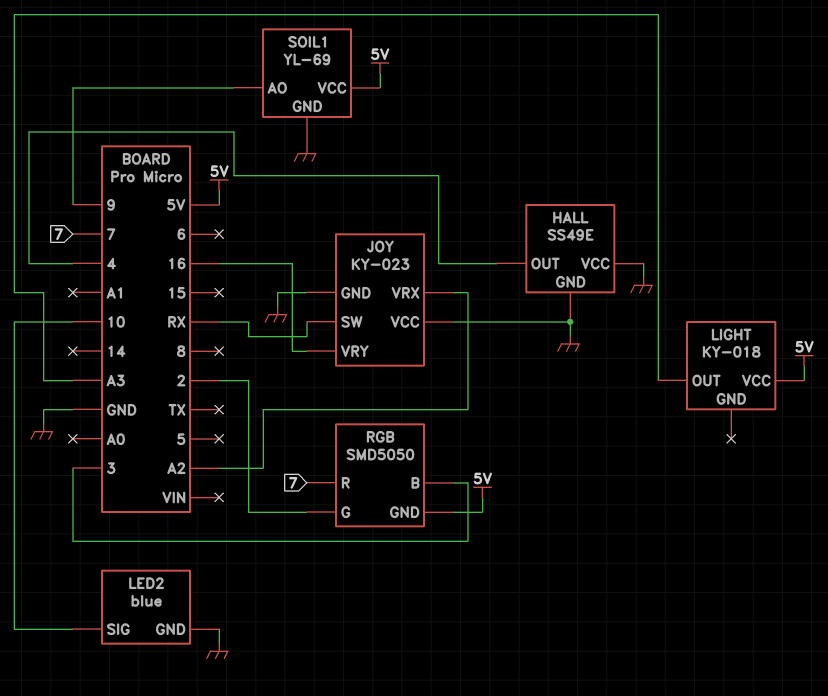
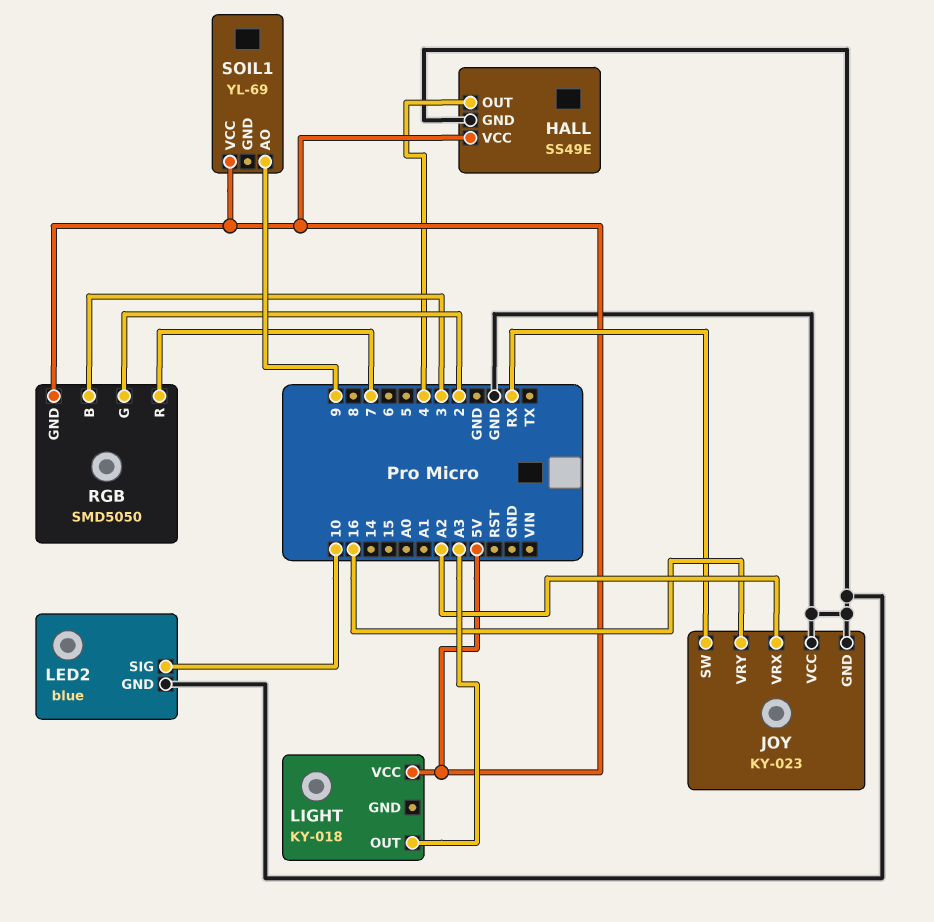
HALL pin VCC: GND -> 5V
SOIL1 pin GND: GND -> none

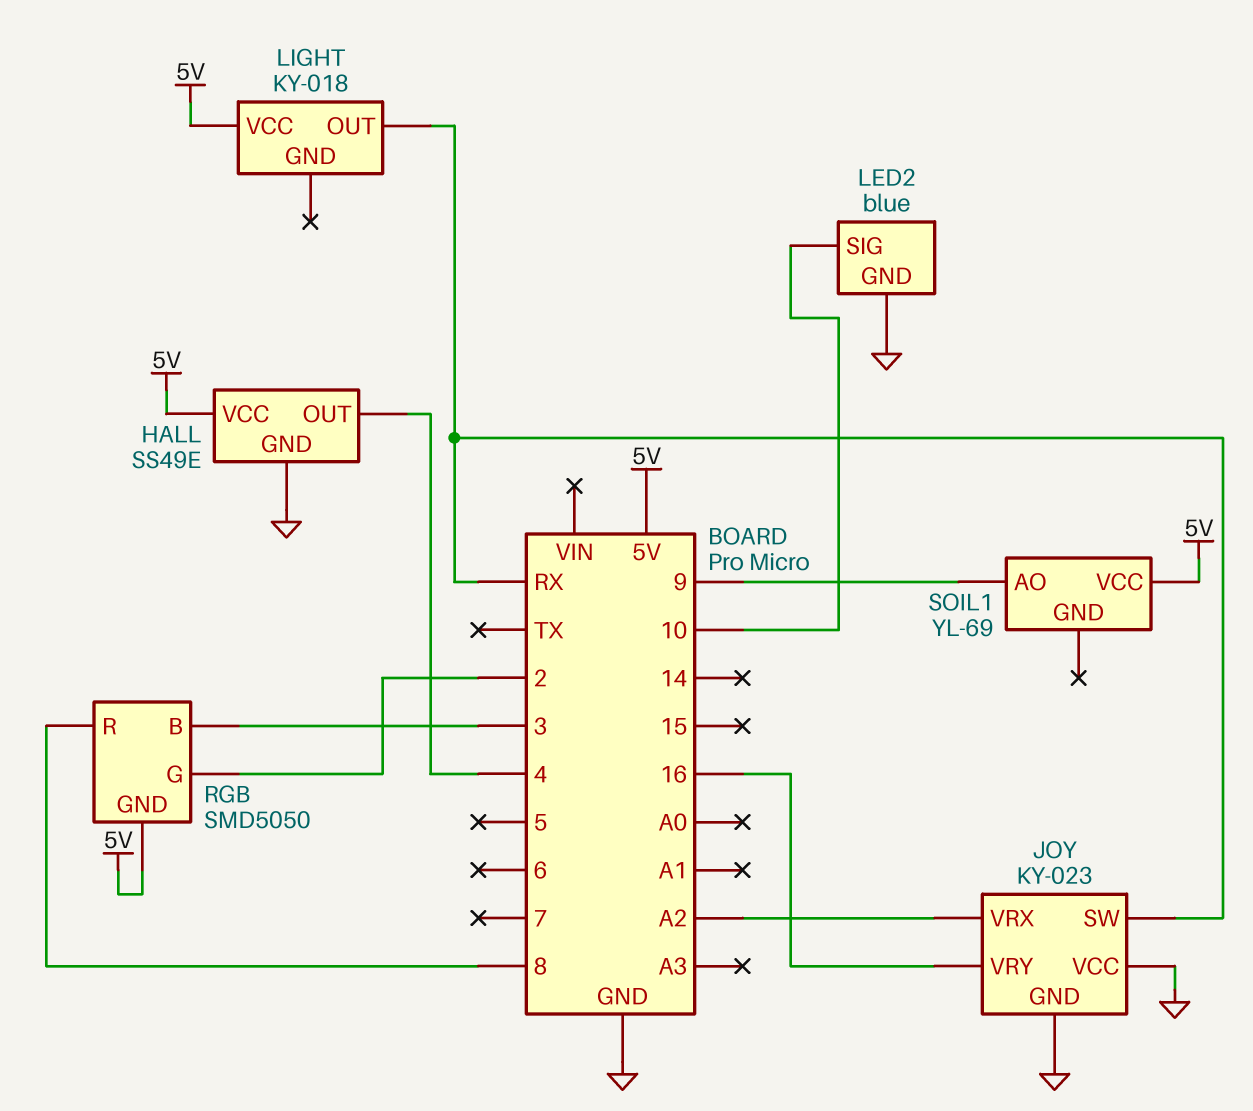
LIGHT pin OUT: A3 -> RX
RGB pin R: 7 -> 8

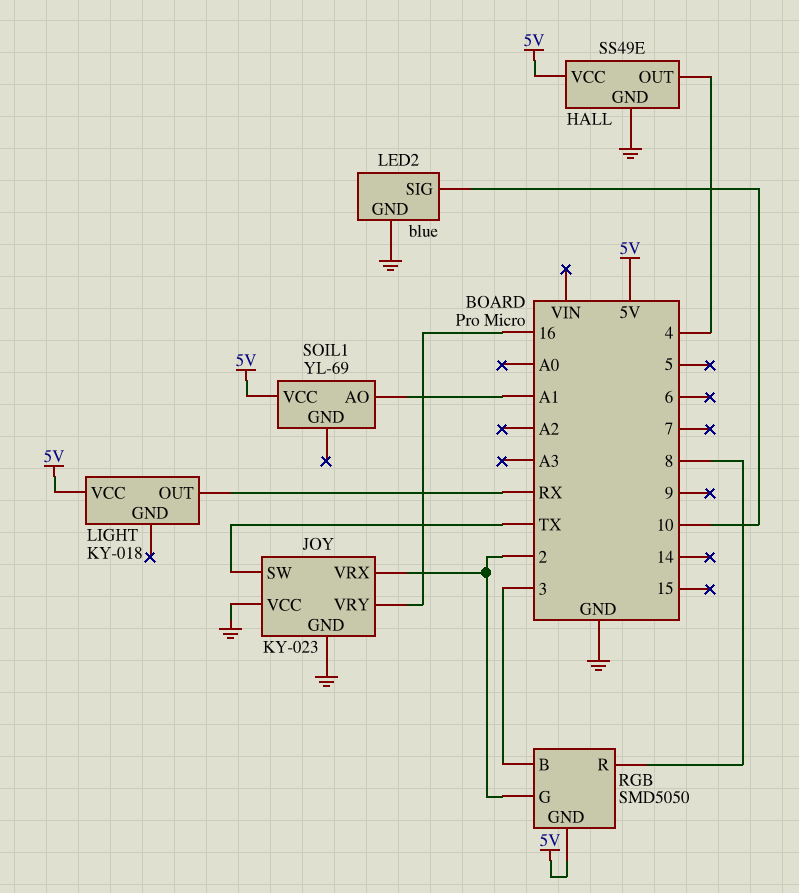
JOY pin SW: RX -> TX
JOY pin VRX: A2 -> 2
SOIL1 pin AO: 9 -> A1

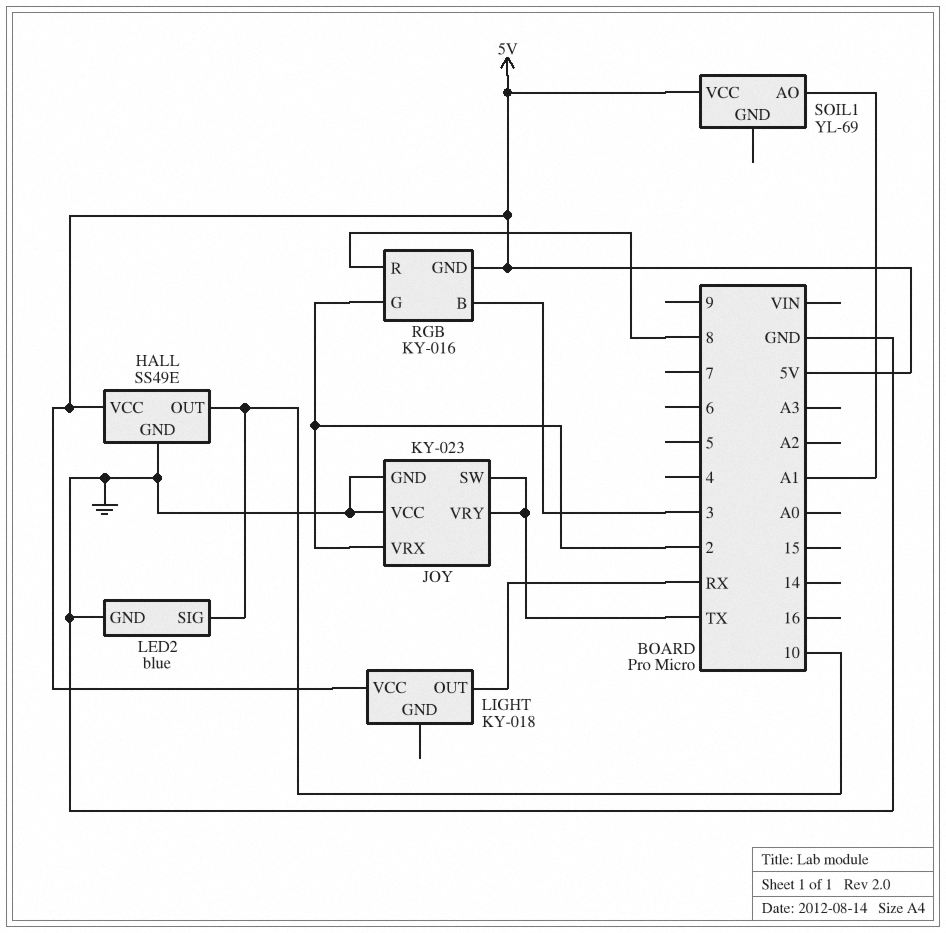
HALL pin OUT: 4 -> 10
JOY pin VRY: 16 -> TX
RGB: SMD5050 -> KY-016

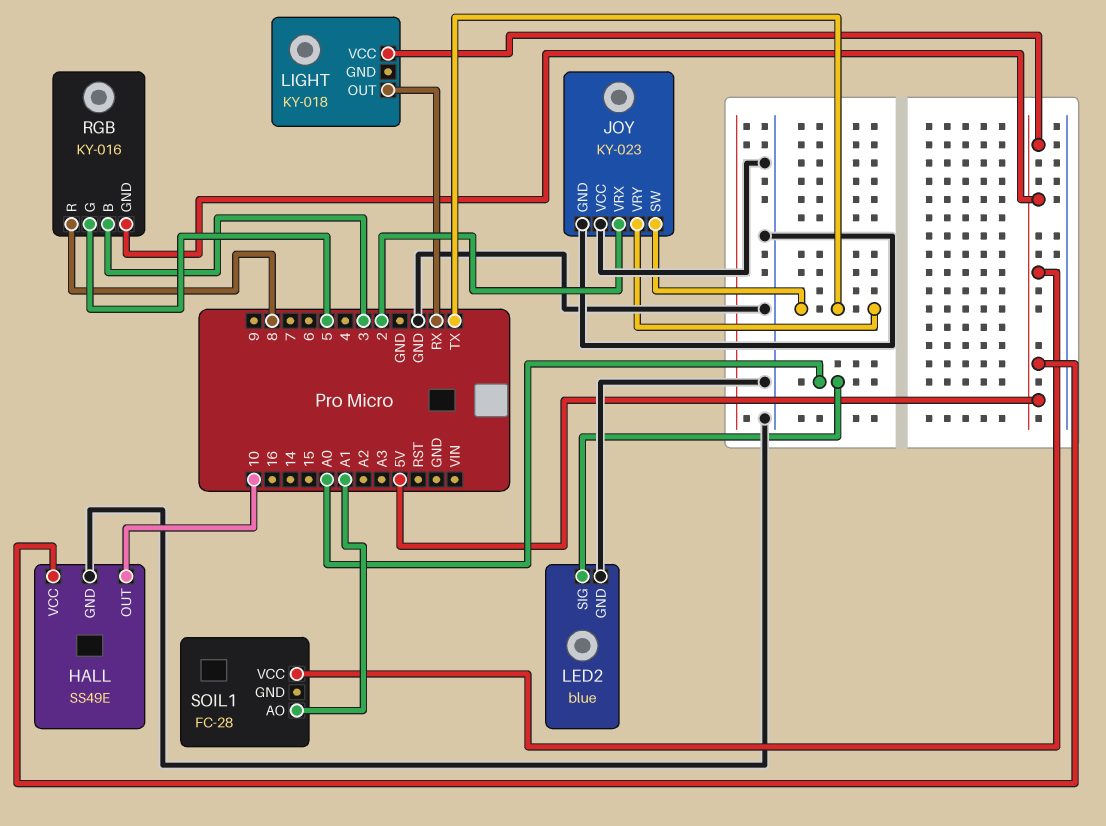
LED2 pin SIG: 10 -> A0
RGB pin G: 2 -> 5
SOIL1: YL-69 -> FC-28

